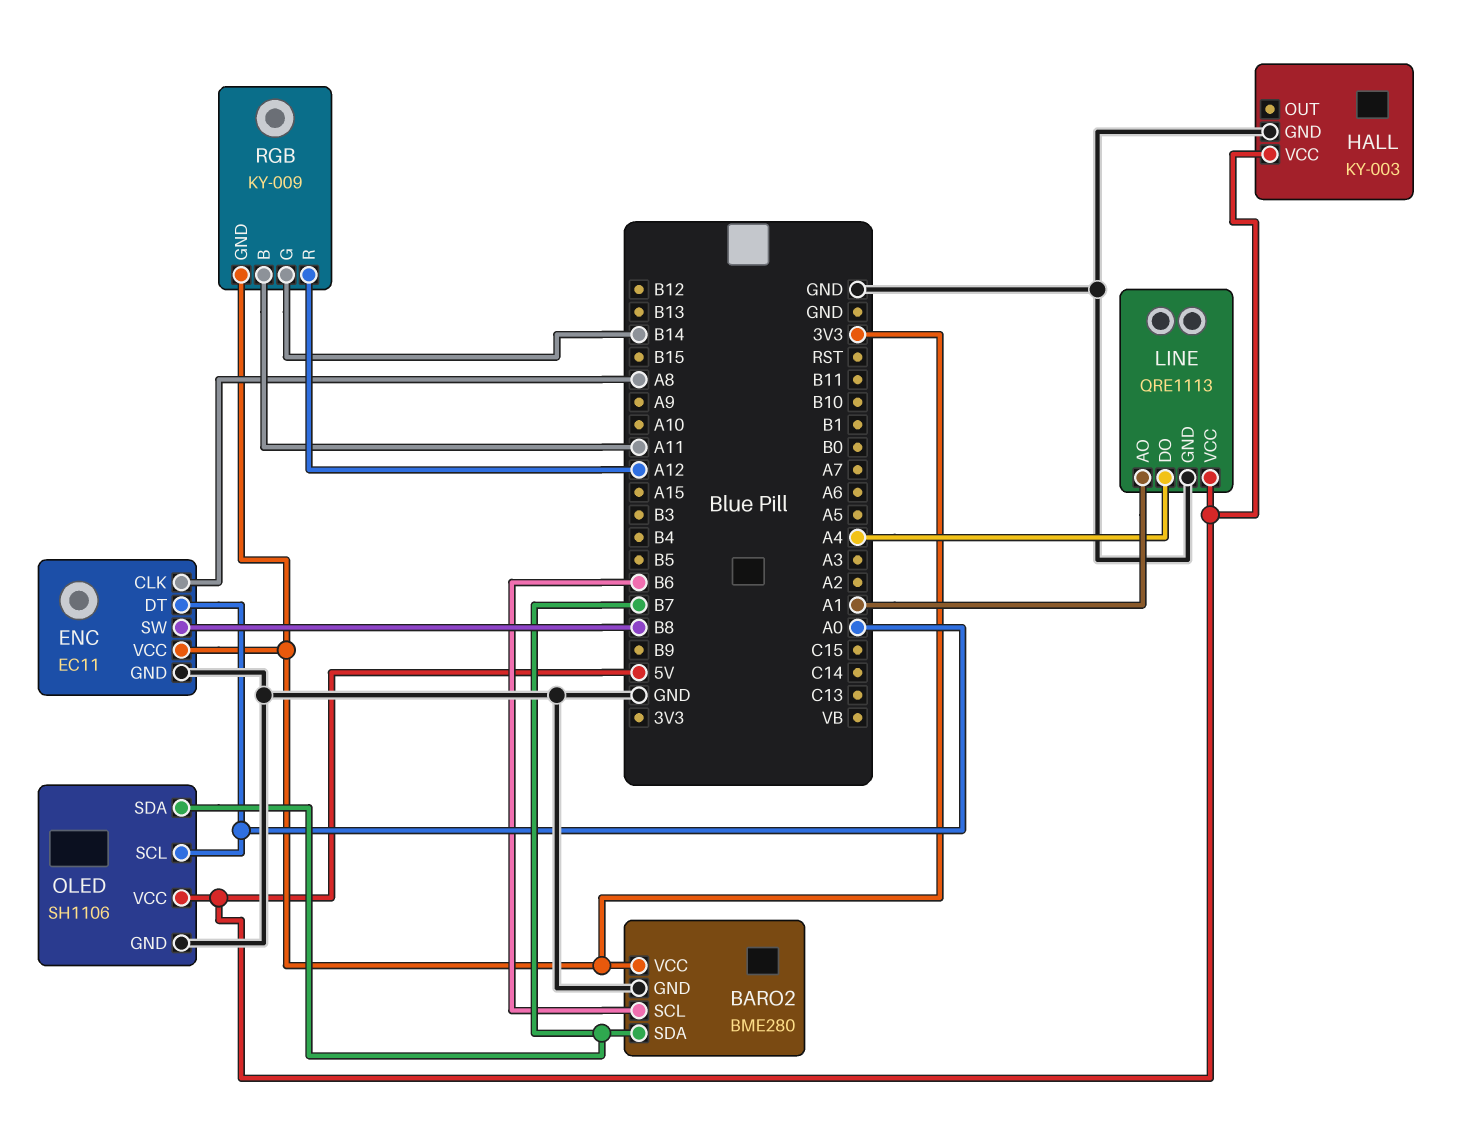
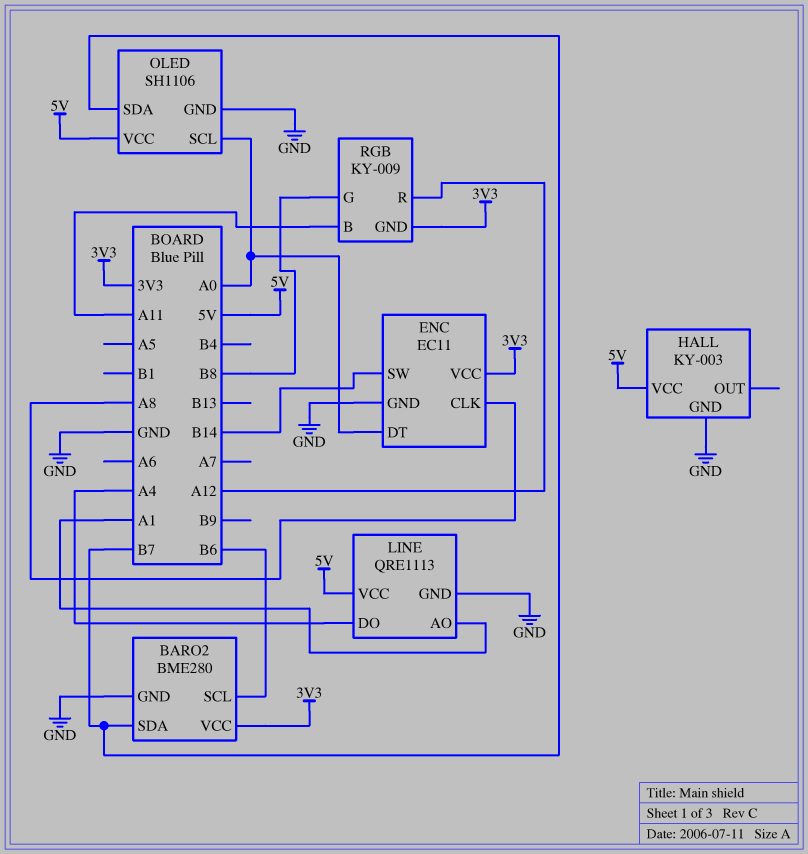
ENC pin SW: B8 -> B14
RGB pin G: B14 -> B8

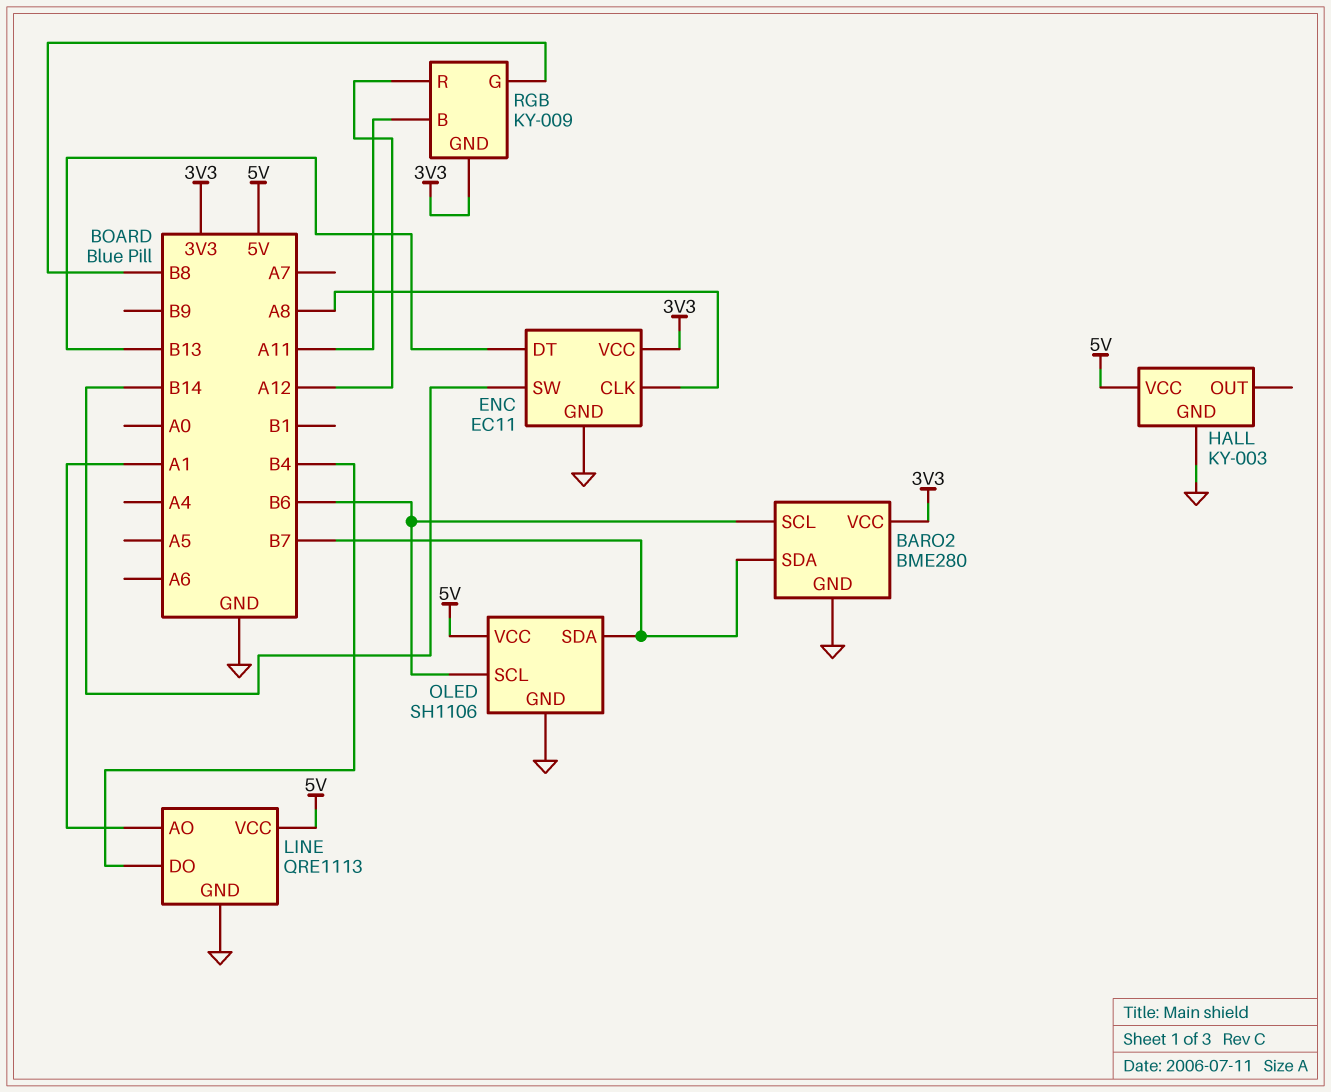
ENC pin DT: A0 -> B13
LINE pin DO: A4 -> B4
OLED pin SCL: A0 -> B6

